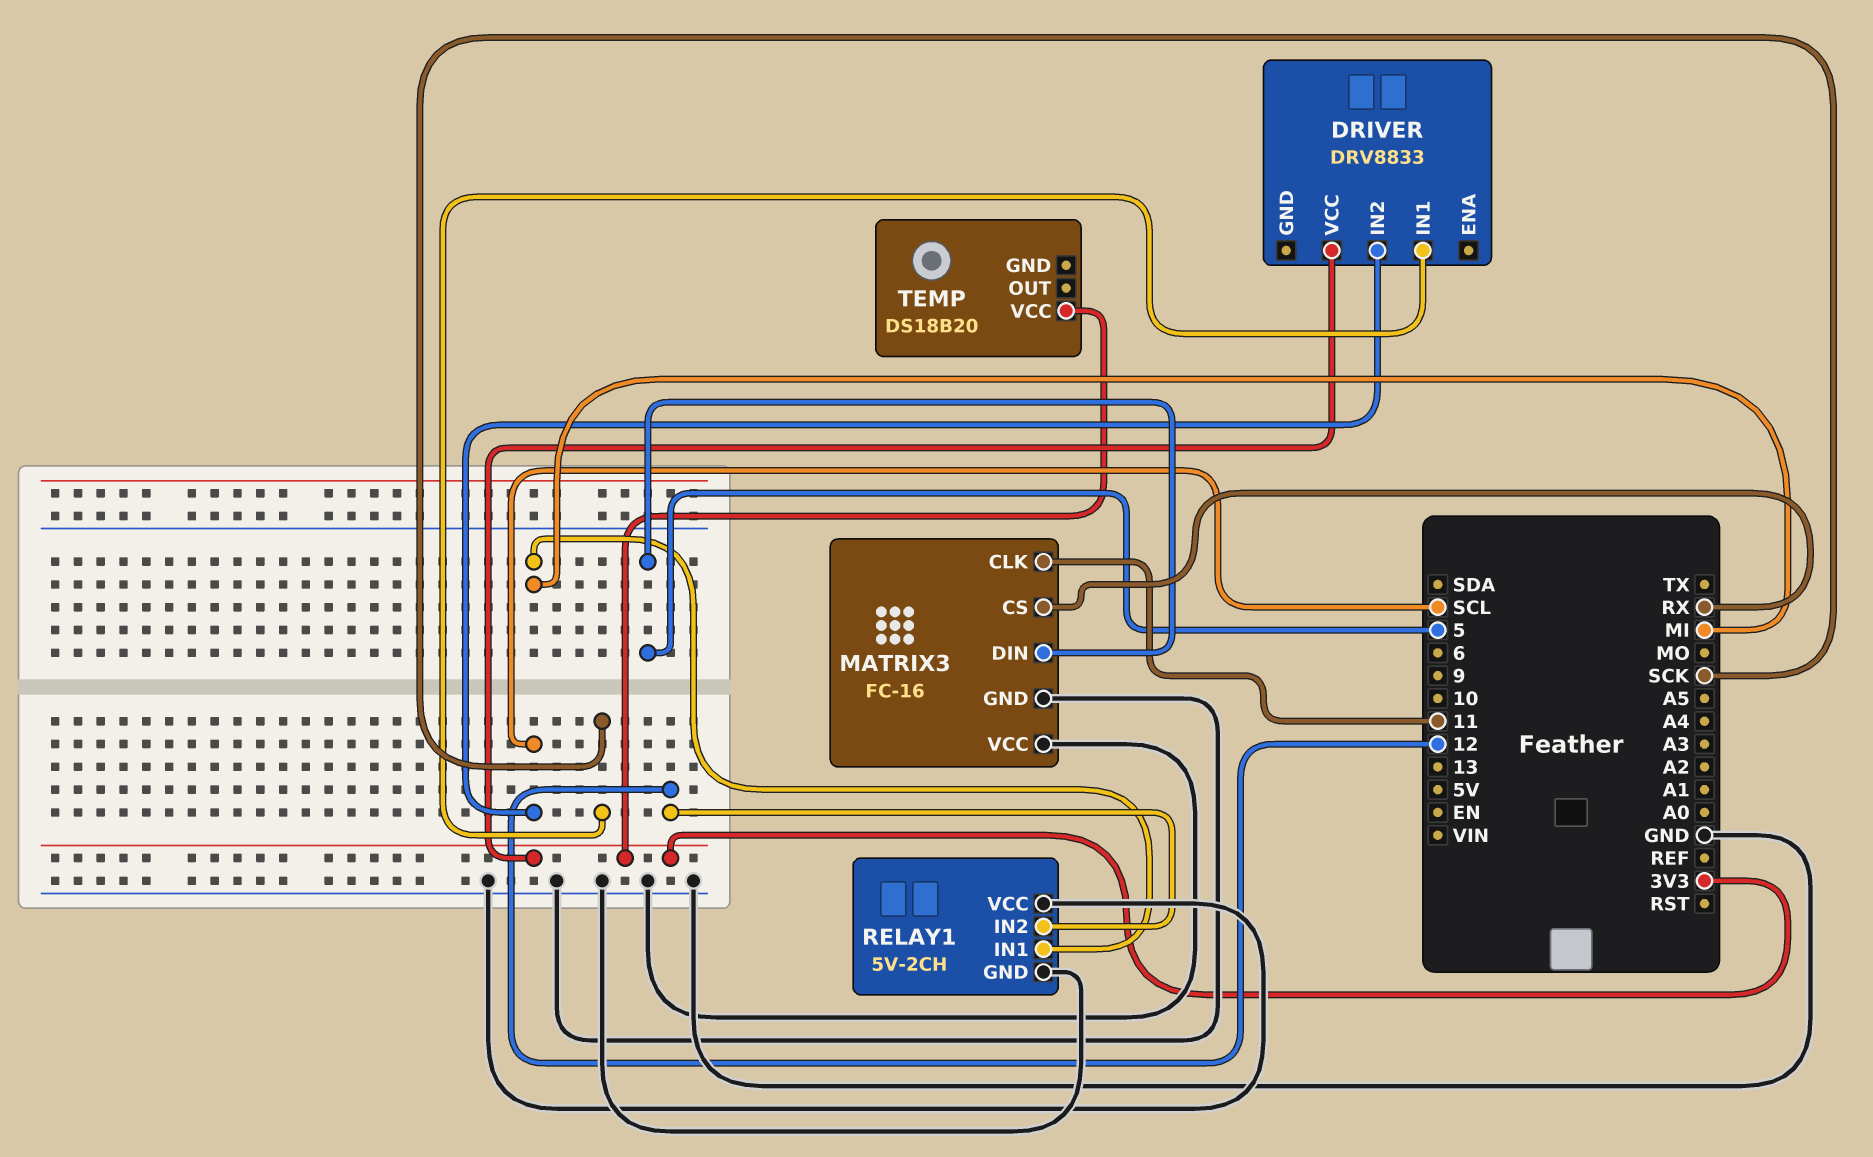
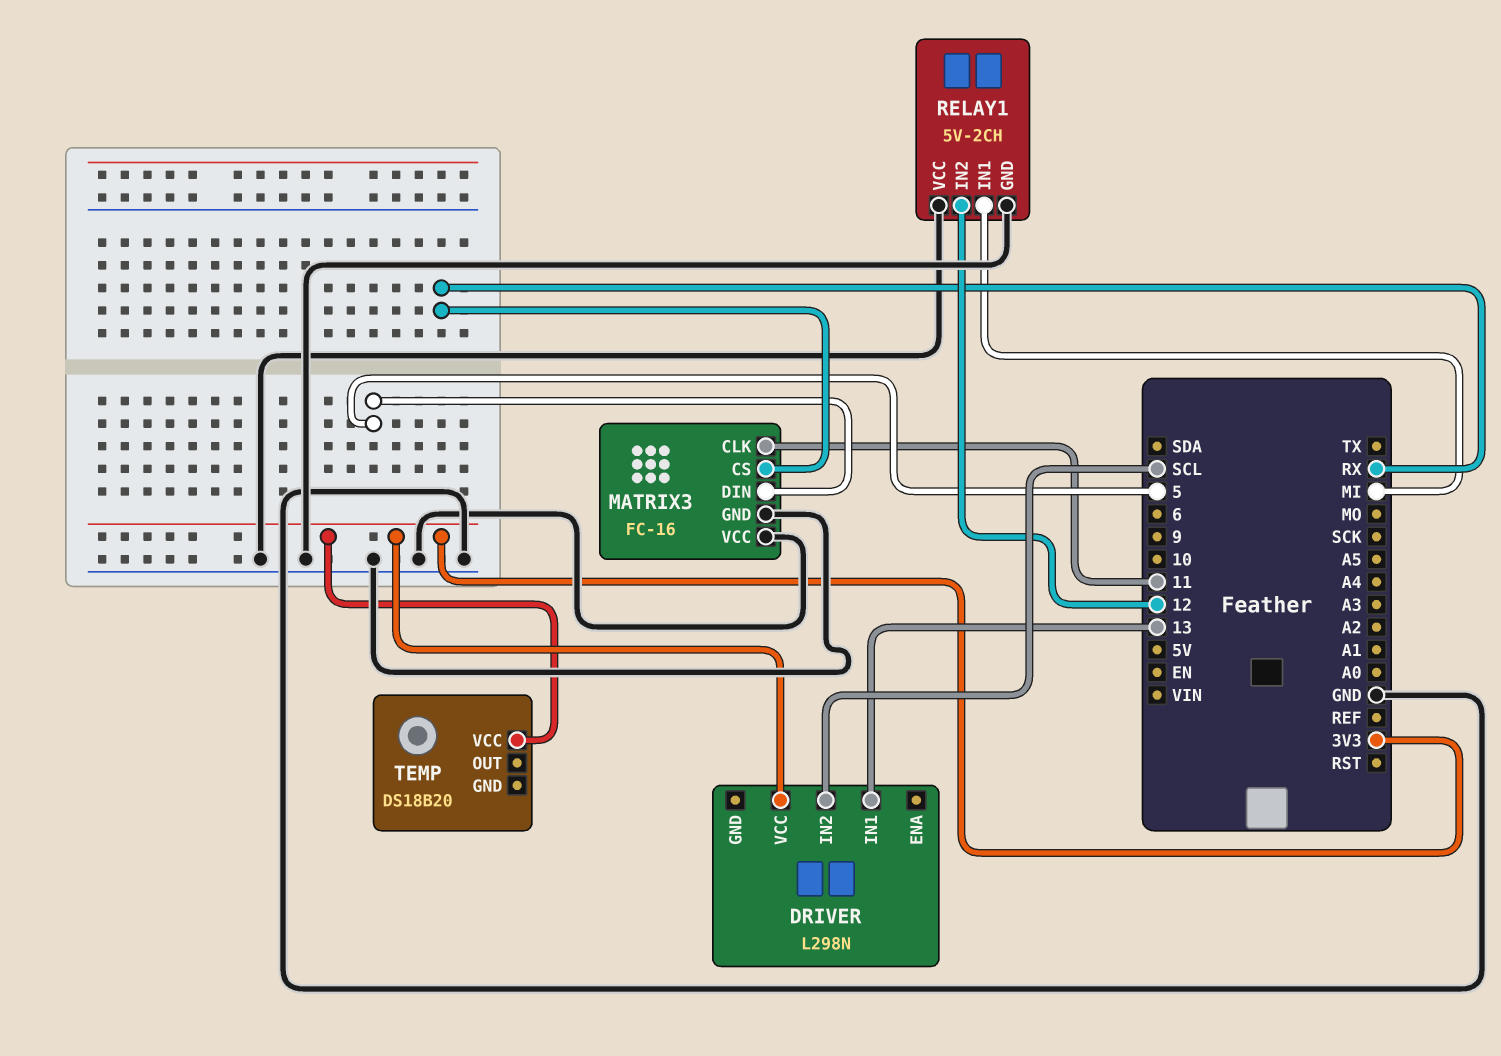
DRIVER: DRV8833 -> L298N
DRIVER pin IN1: SCK -> 13

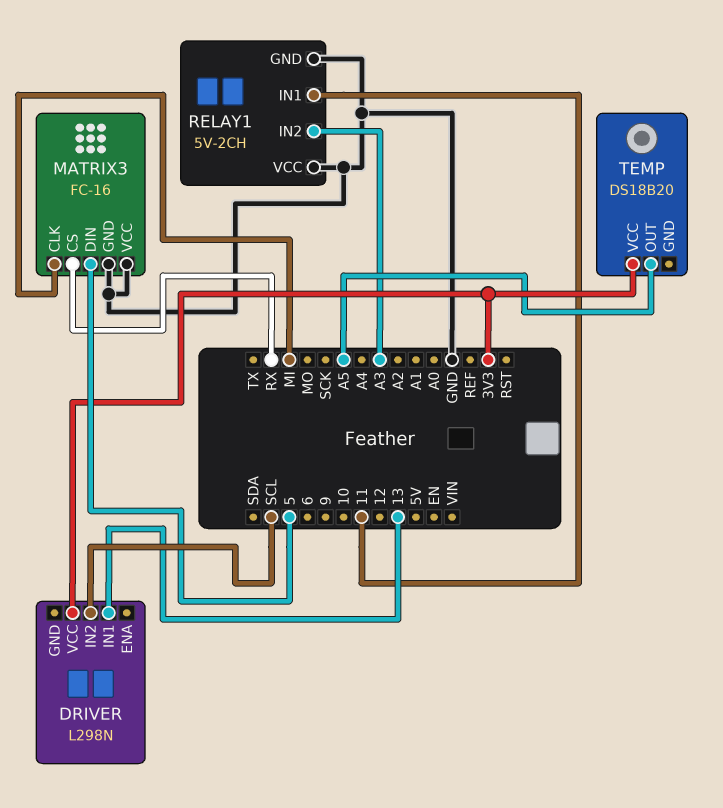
MATRIX3 pin CLK: 11 -> MI
RELAY1 pin IN1: MI -> 11
RELAY1 pin IN2: 12 -> A3
TEMP pin OUT: none -> A5

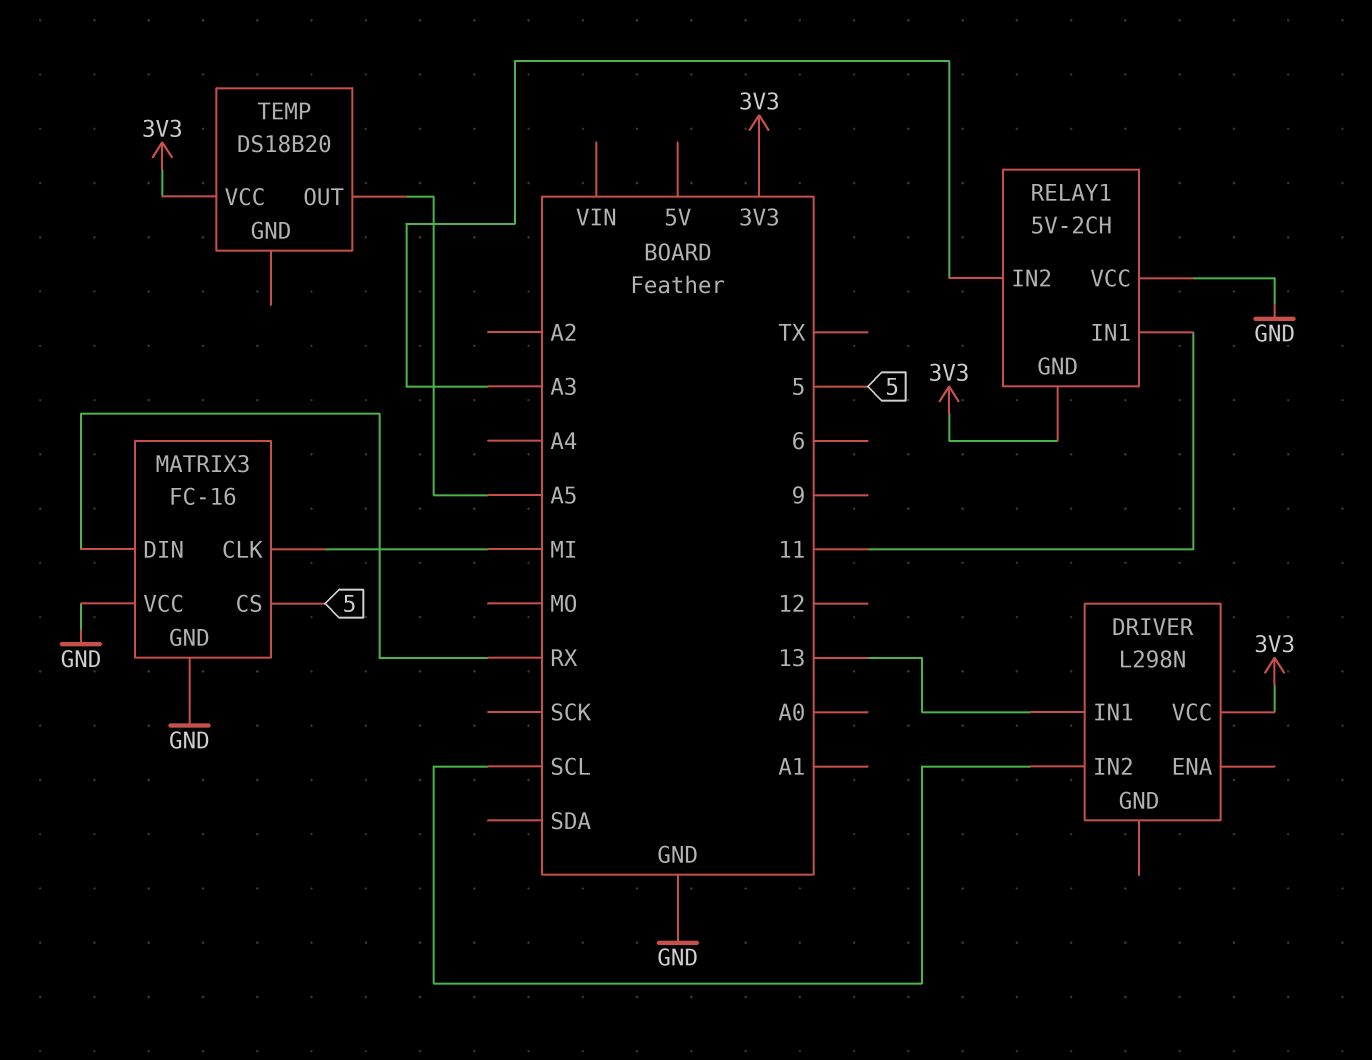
MATRIX3 pin CS: RX -> 5
MATRIX3 pin DIN: 5 -> RX
RELAY1 pin GND: GND -> 3V3

